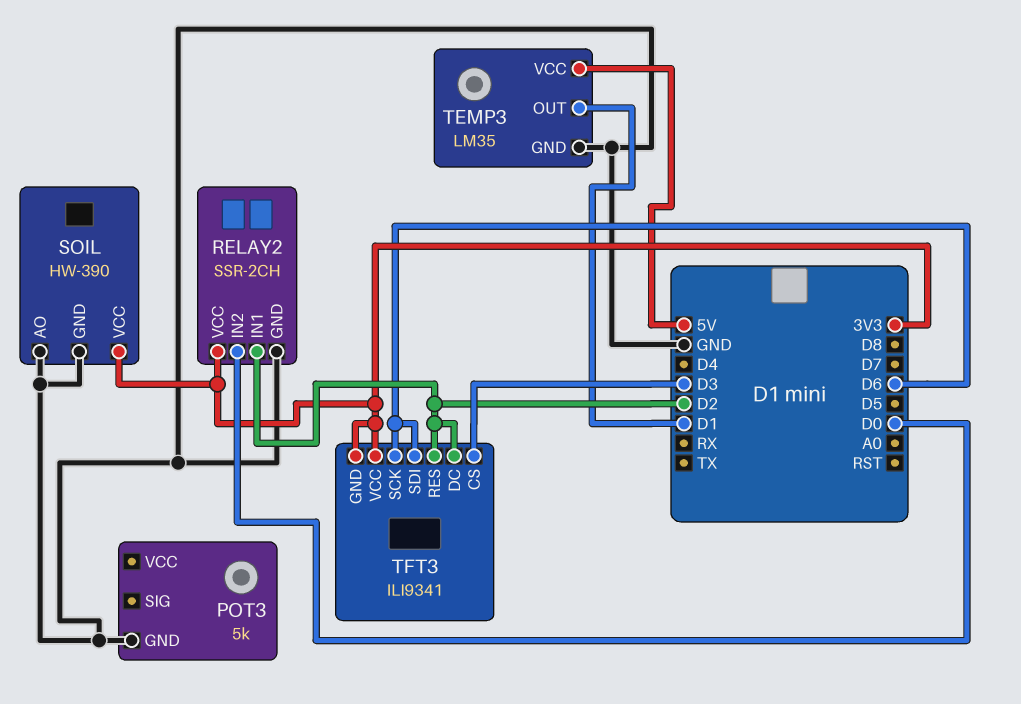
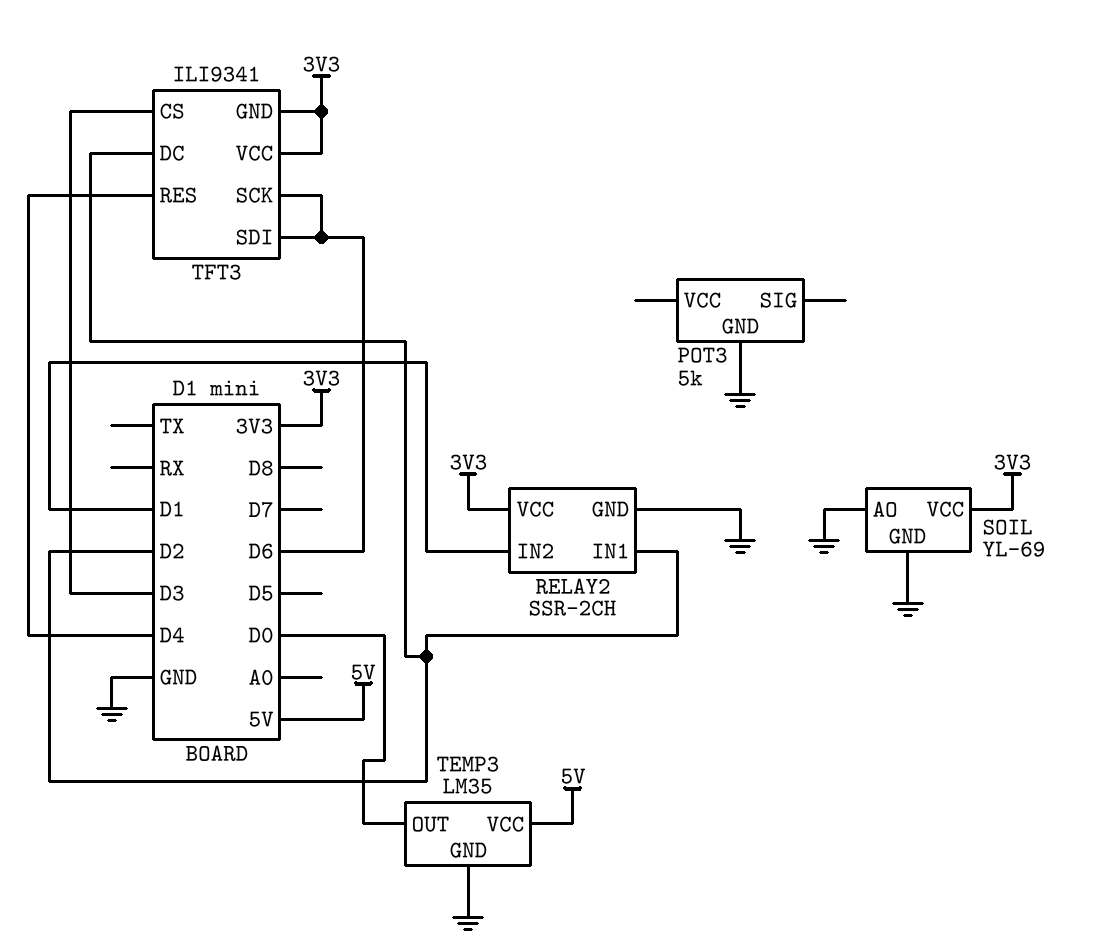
RELAY2 pin IN2: D0 -> D1
SOIL: HW-390 -> YL-69
TEMP3 pin OUT: D1 -> D0
TFT3 pin RES: D2 -> D4

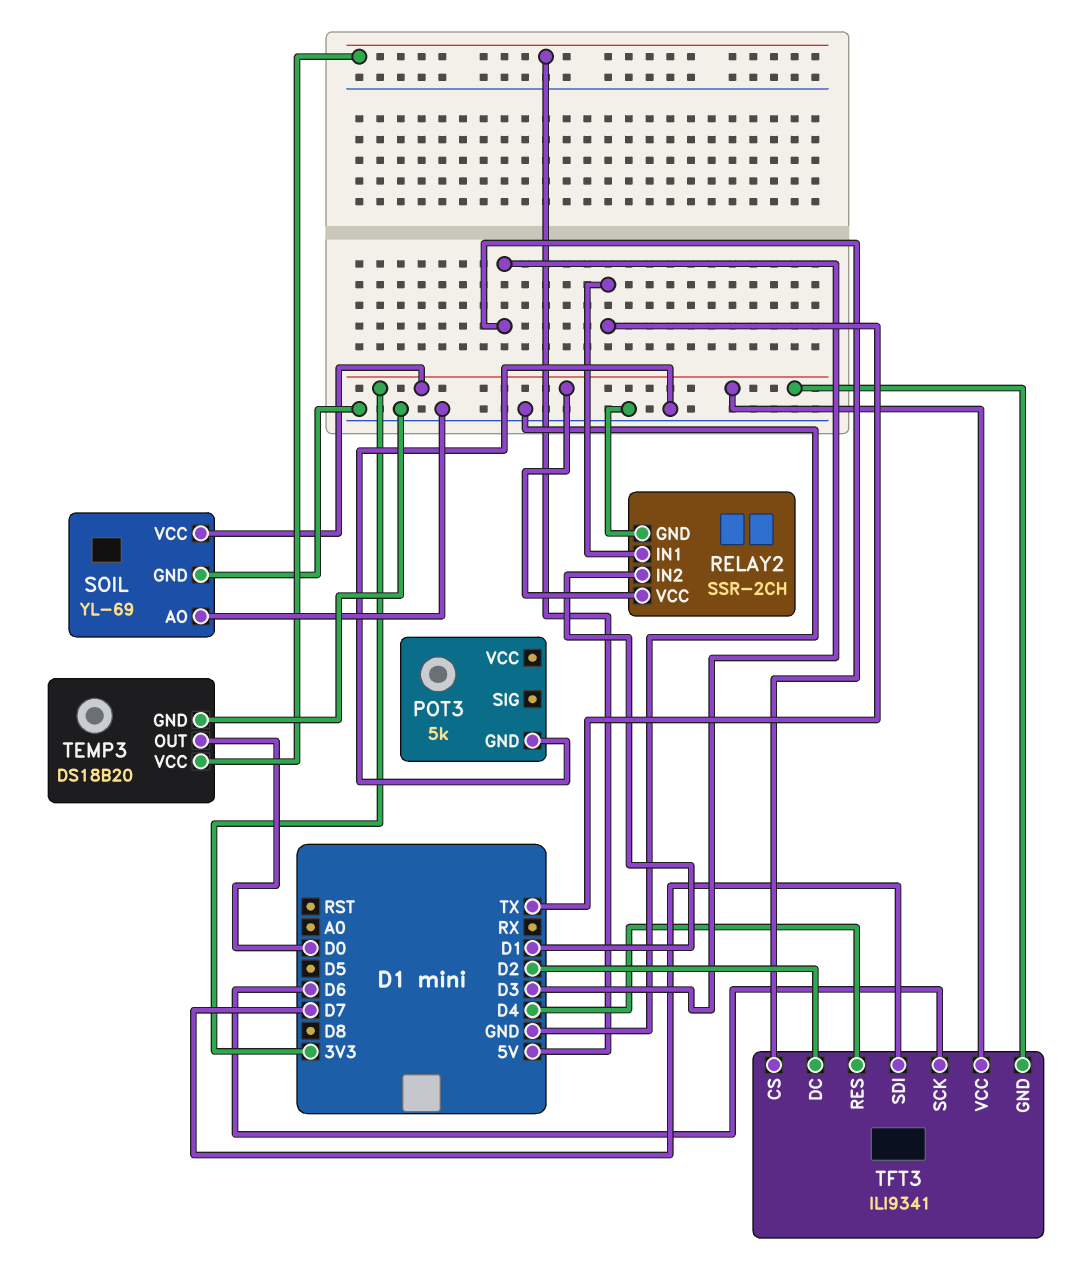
RELAY2 pin IN1: D2 -> TX
TEMP3: LM35 -> DS18B20
TFT3 pin SDI: D6 -> D7

